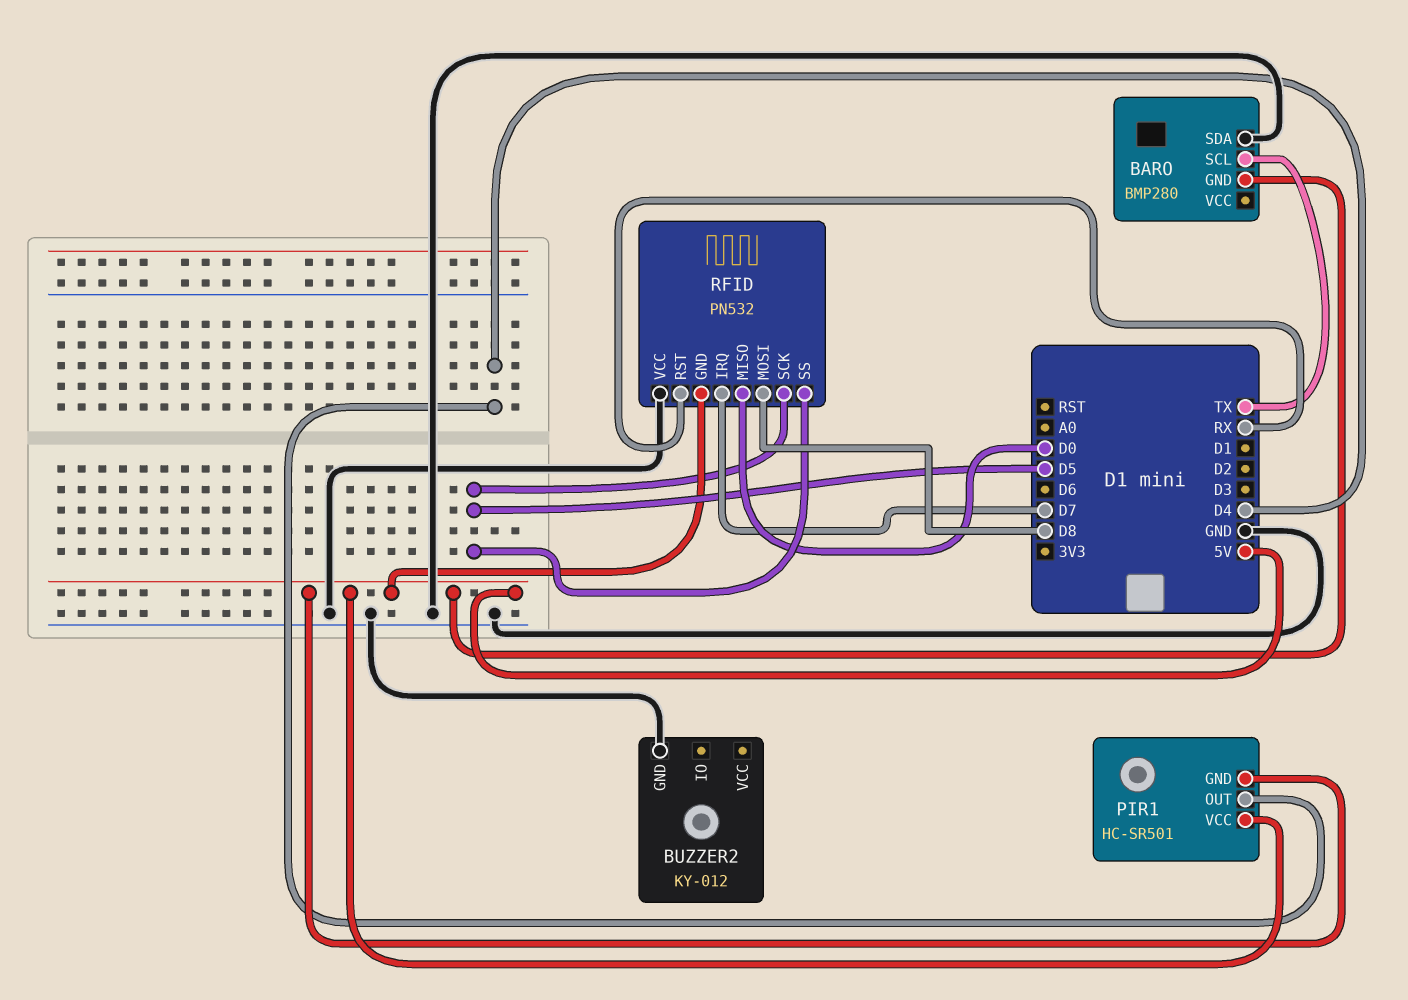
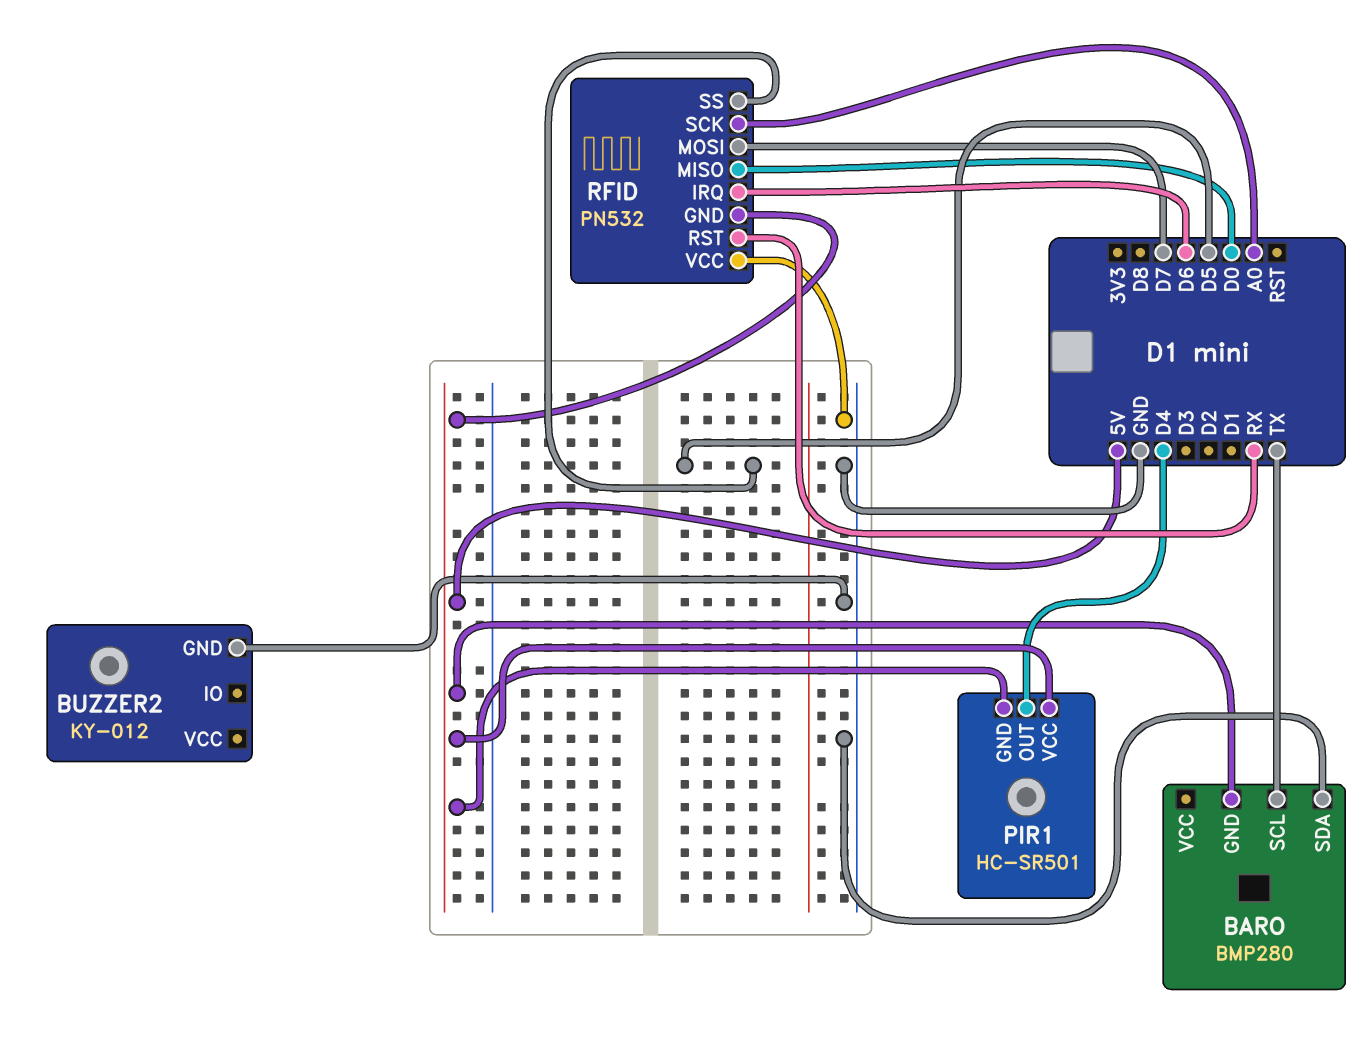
RFID pin IRQ: D7 -> D6
RFID pin MOSI: D8 -> D7
RFID pin SCK: D5 -> A0

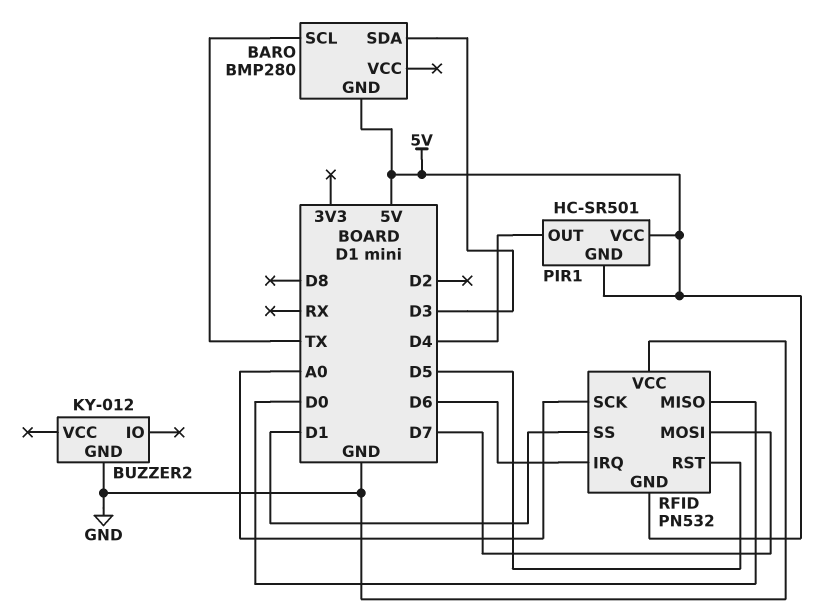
BARO pin SDA: GND -> D3
RFID pin RST: RX -> D5
RFID pin SS: D5 -> D1

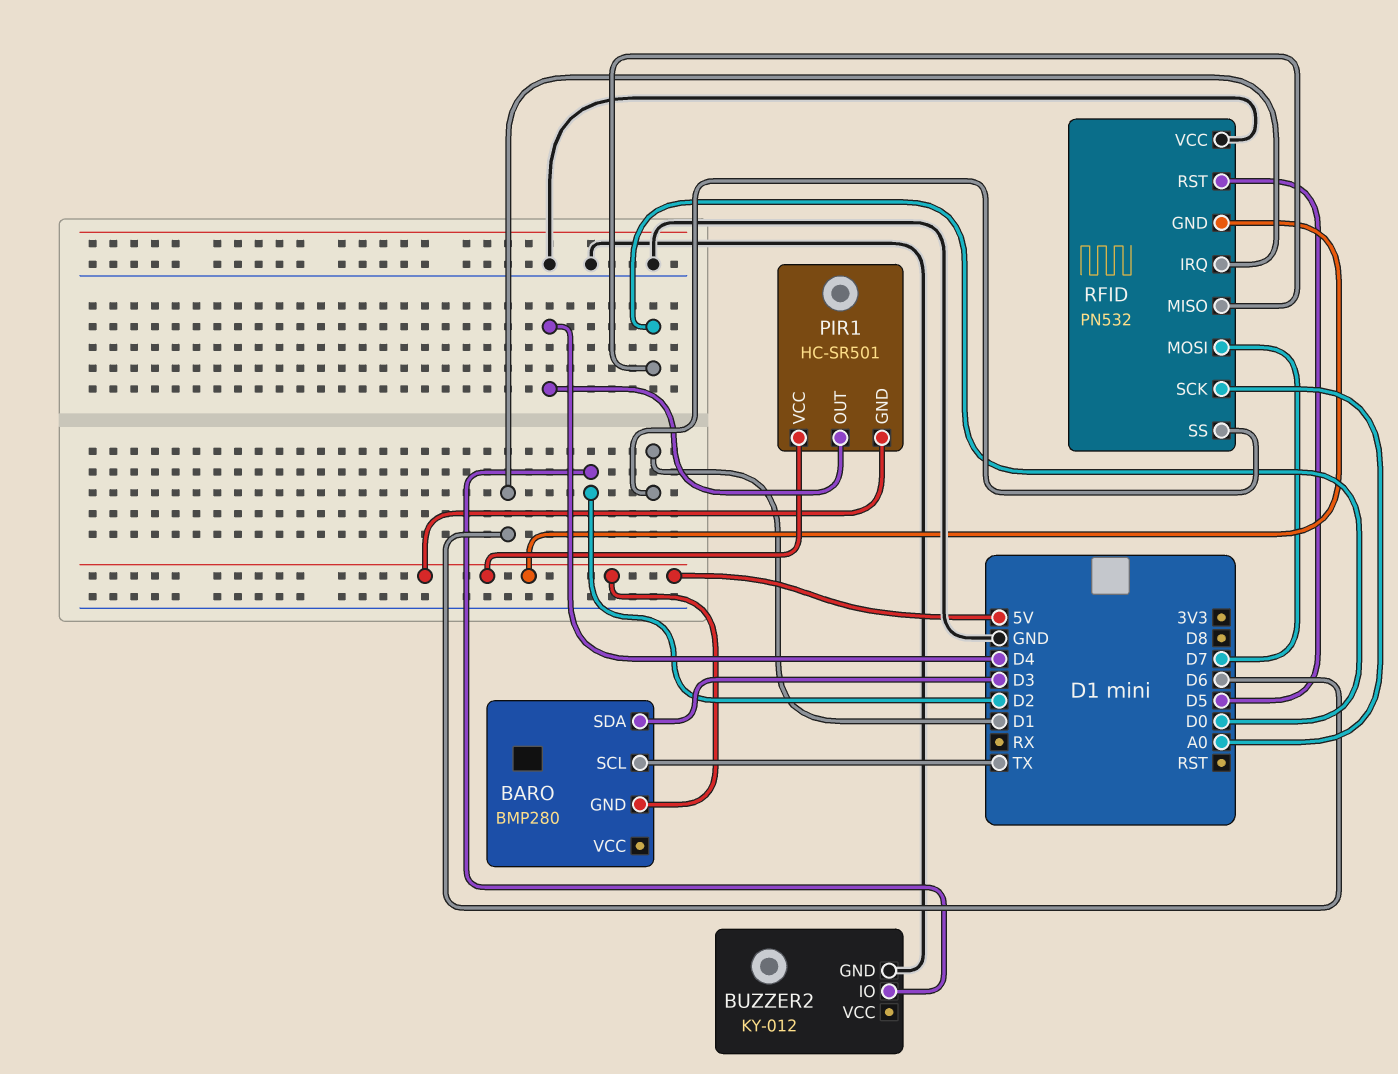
BUZZER2 pin IO: none -> D2

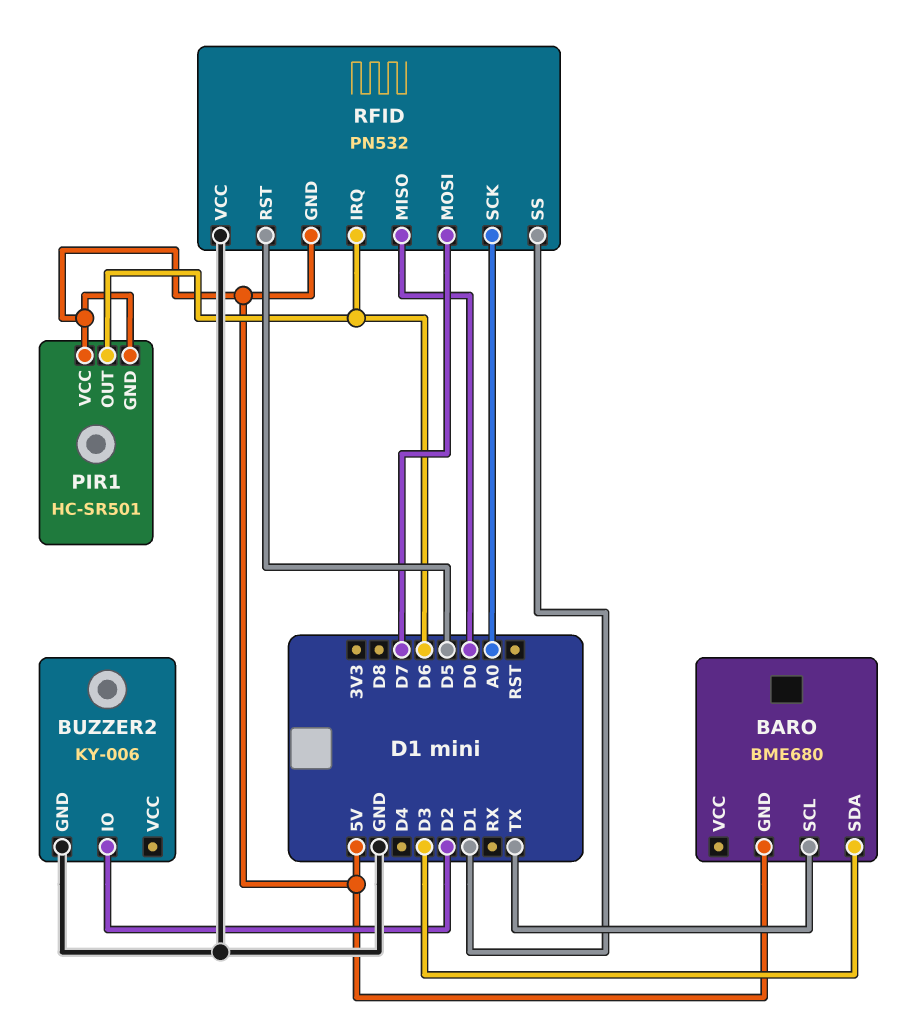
BARO: BMP280 -> BME680
BUZZER2: KY-012 -> KY-006
PIR1 pin OUT: D4 -> D6

